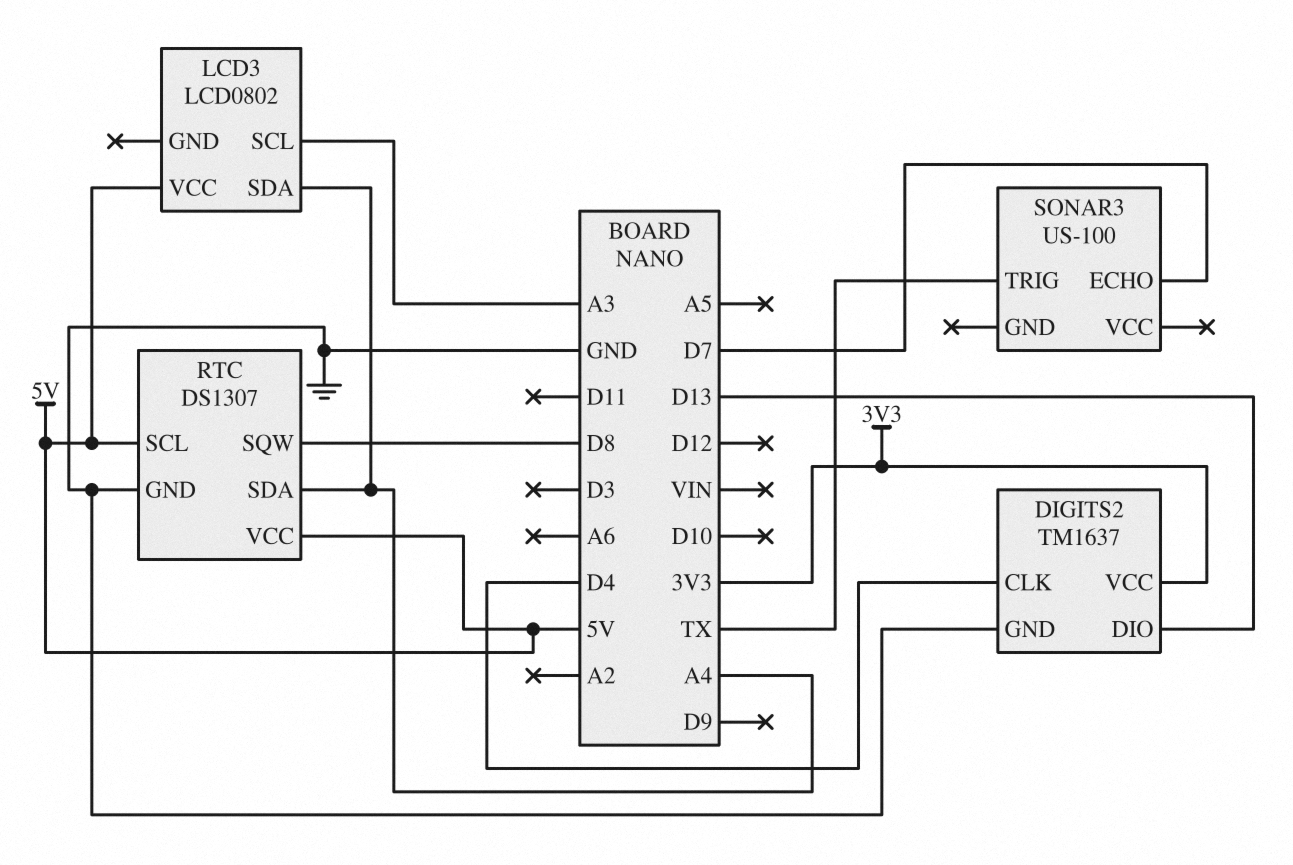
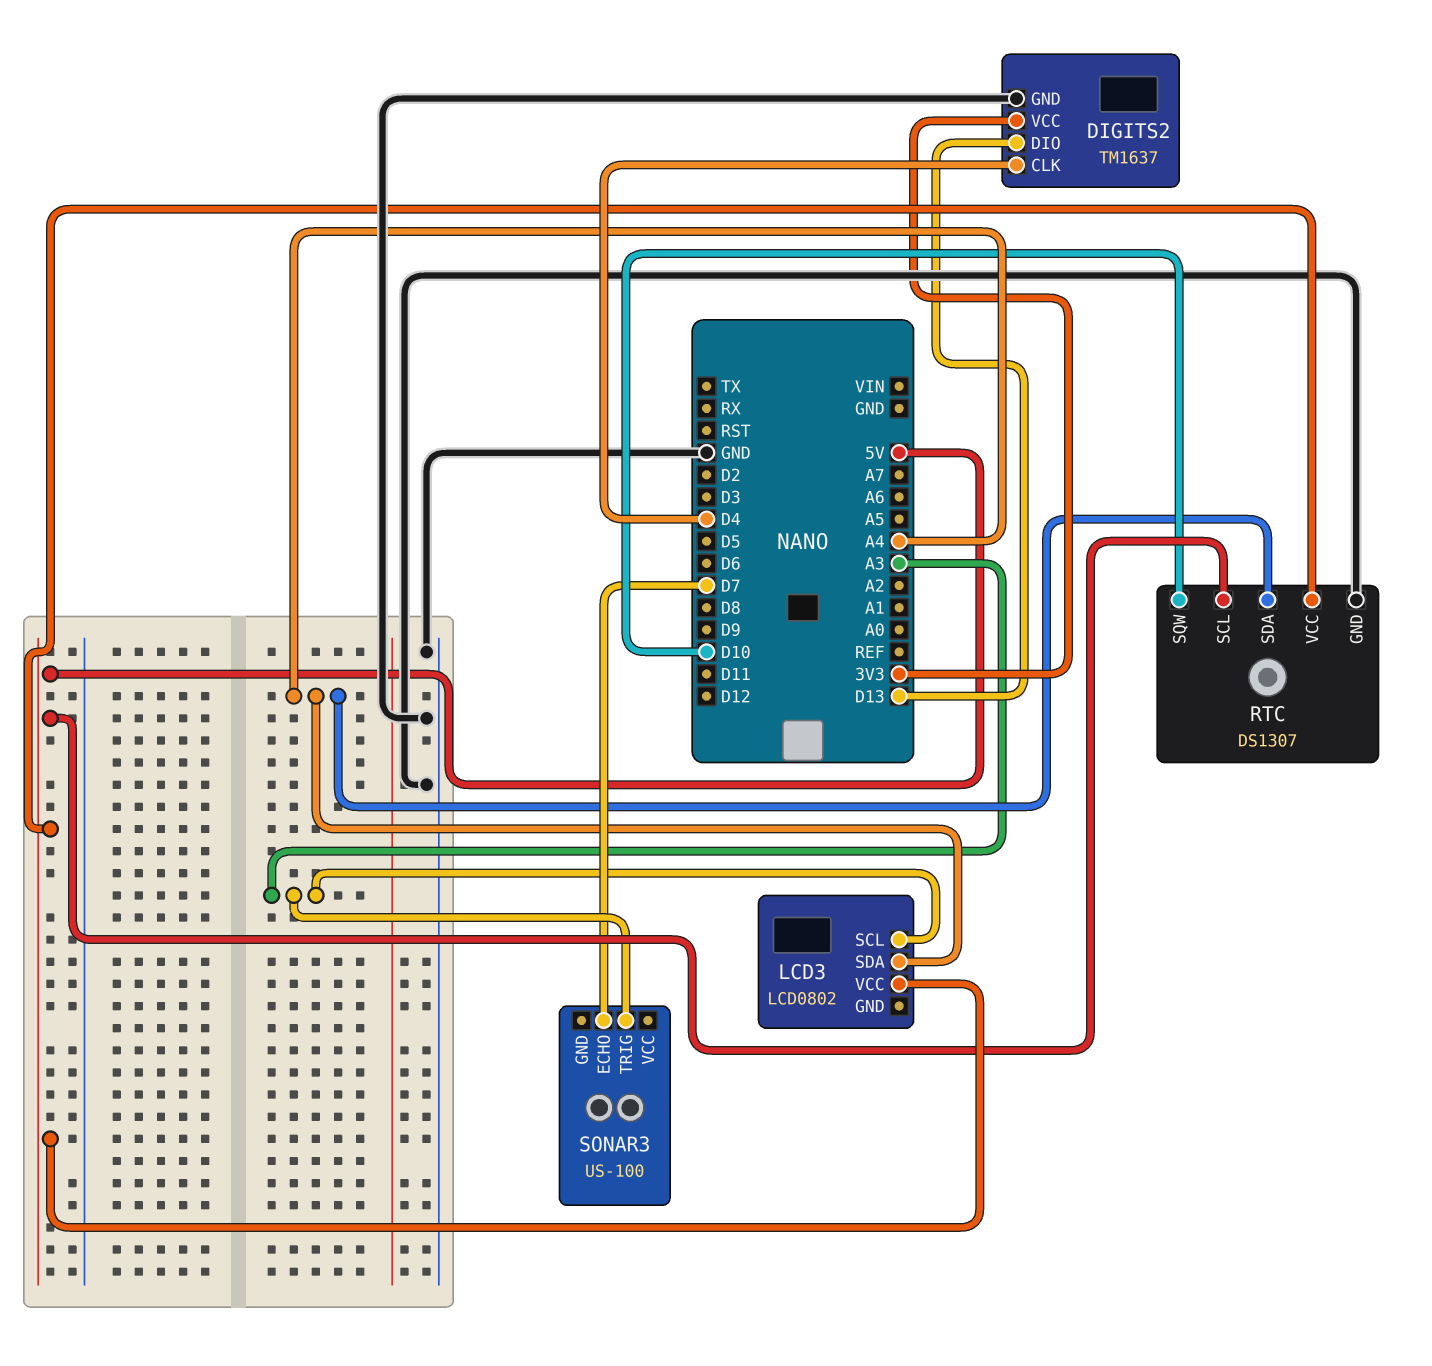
RTC pin SQW: D8 -> D10
SONAR3 pin TRIG: TX -> A3

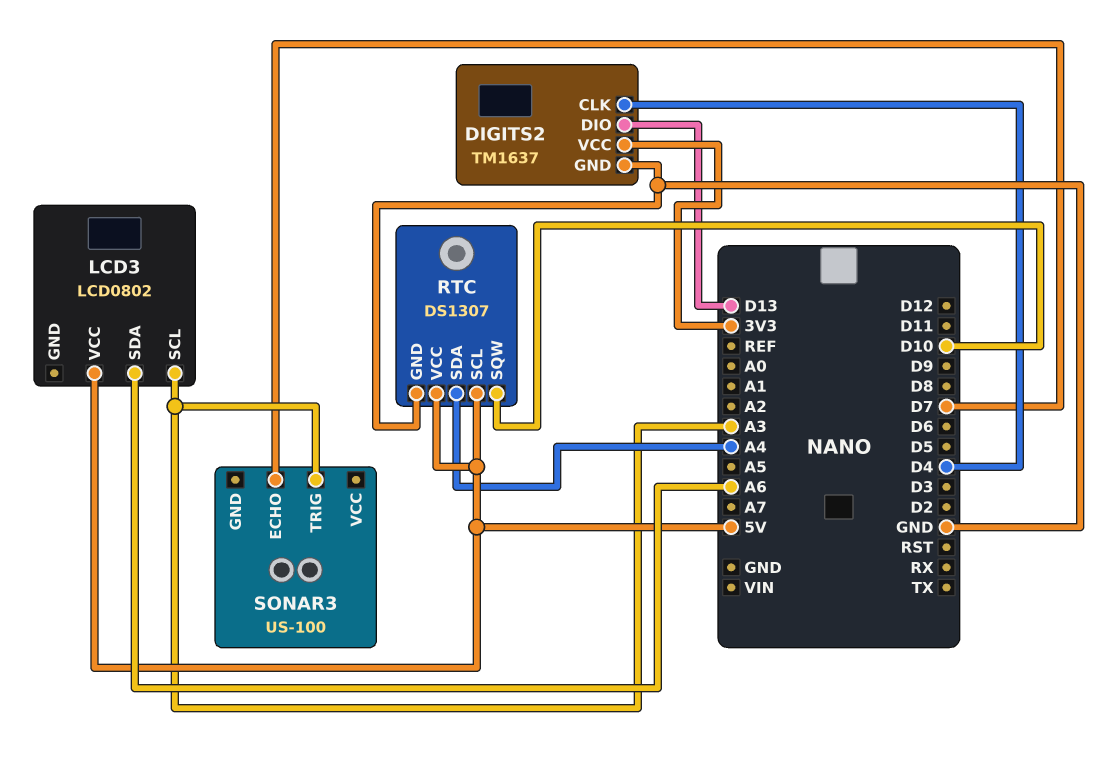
LCD3 pin SDA: A4 -> A6

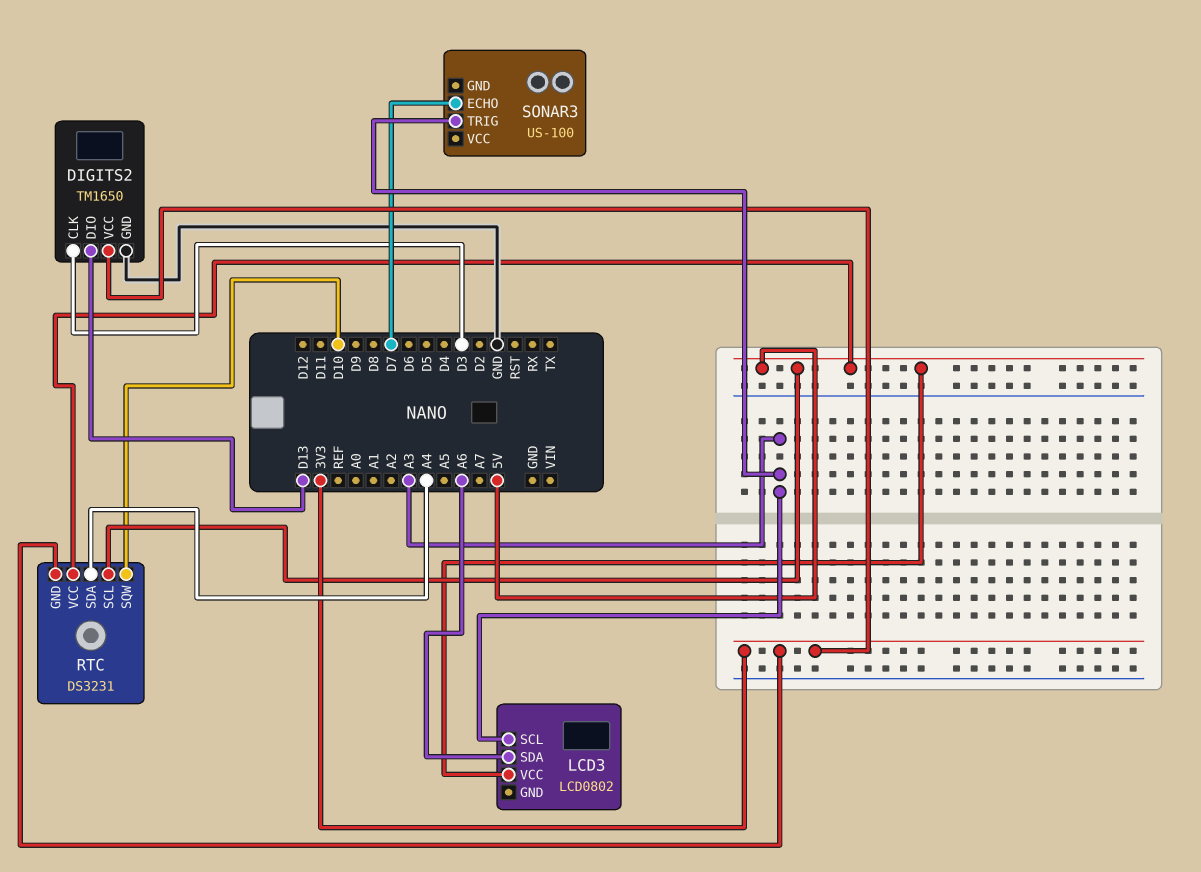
DIGITS2: TM1637 -> TM1650
DIGITS2 pin CLK: D4 -> D3
RTC: DS1307 -> DS3231
RTC pin GND: GND -> 3V3

